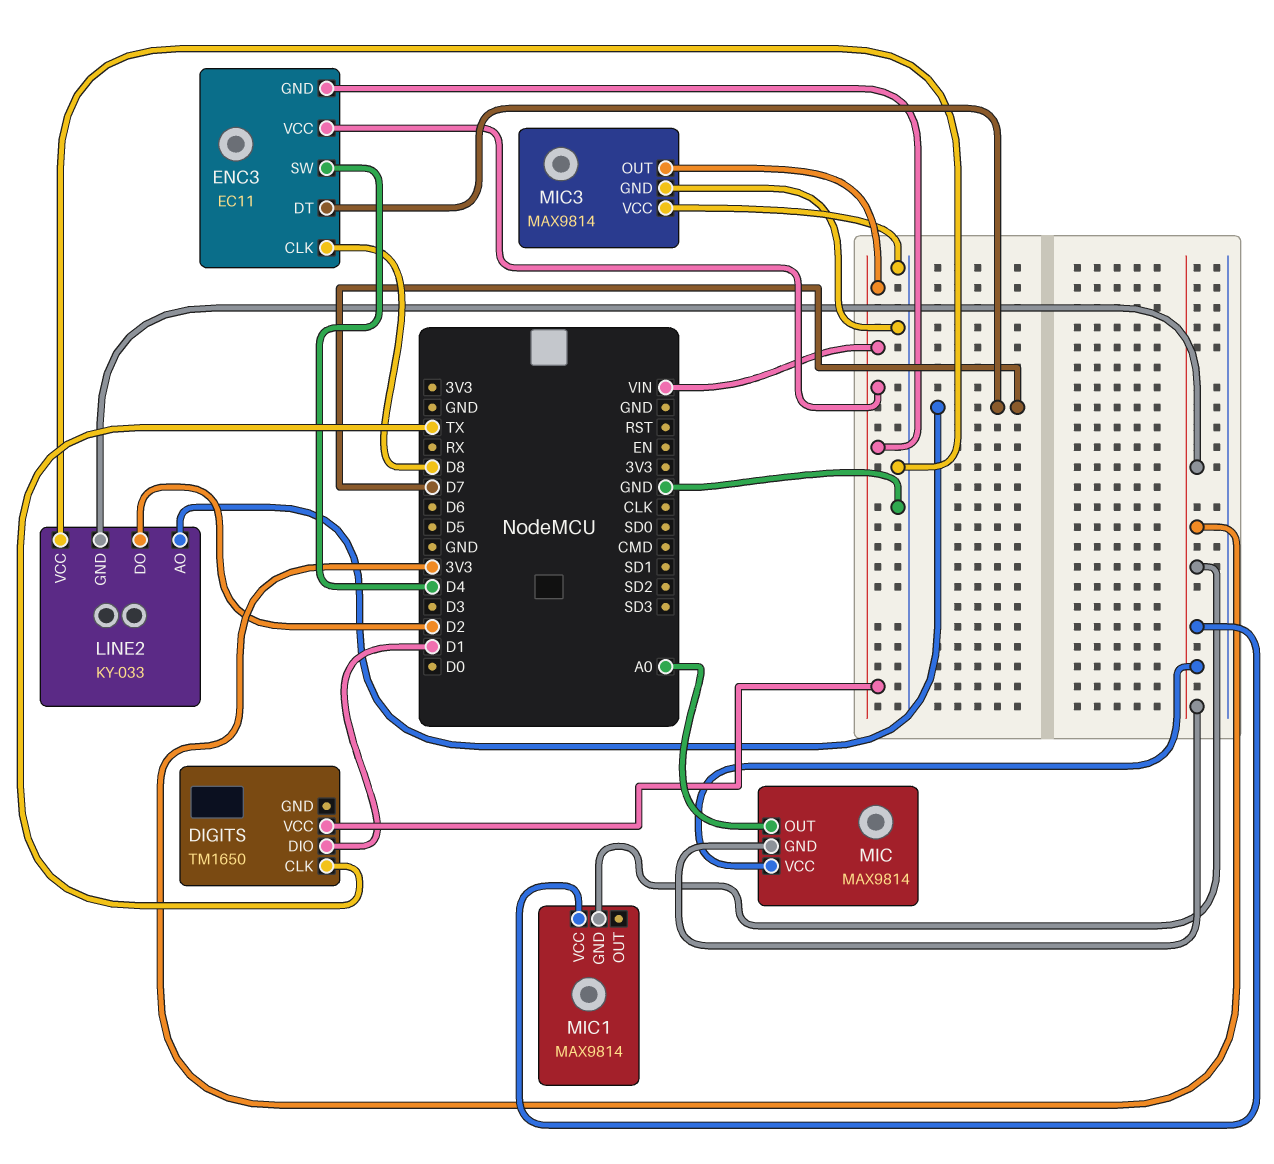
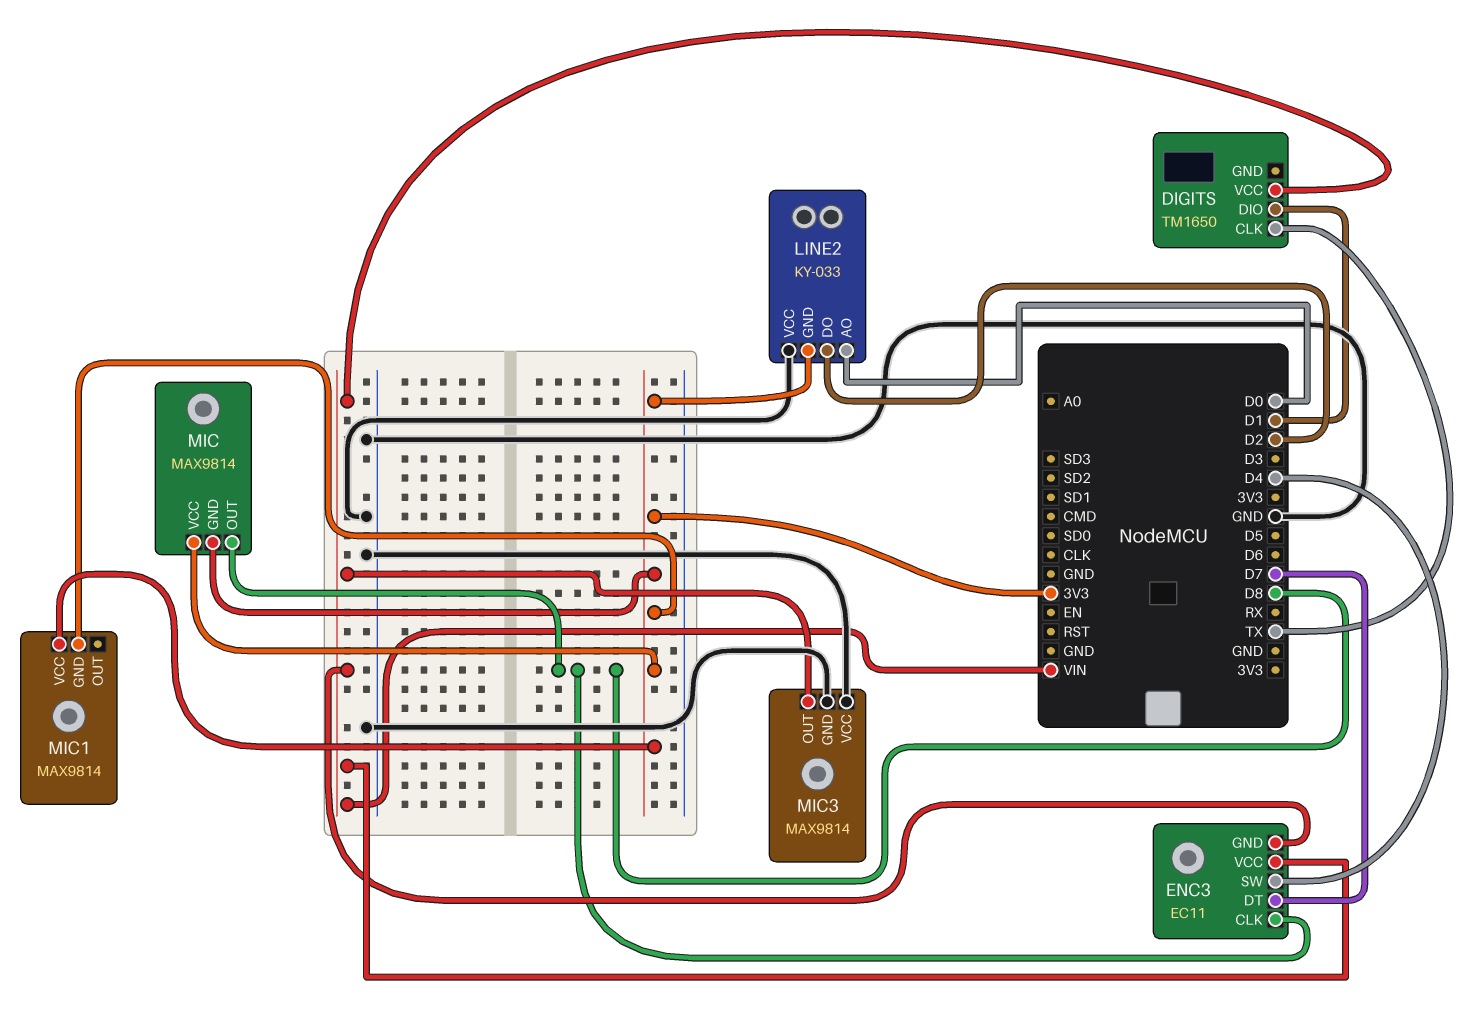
LINE2 pin AO: D7 -> D0
MIC pin OUT: A0 -> D8

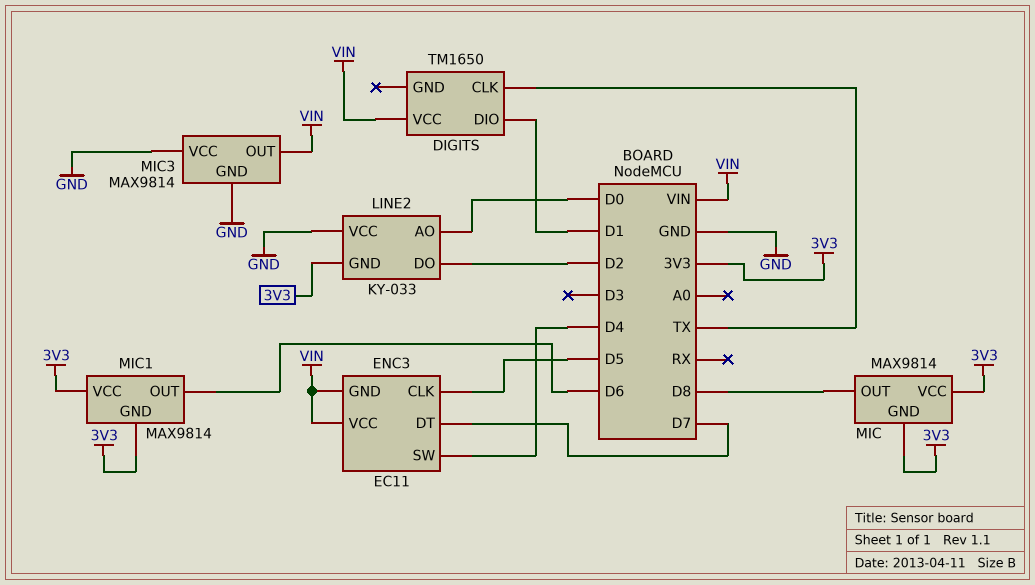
ENC3 pin CLK: D8 -> D5
MIC1 pin OUT: none -> D6

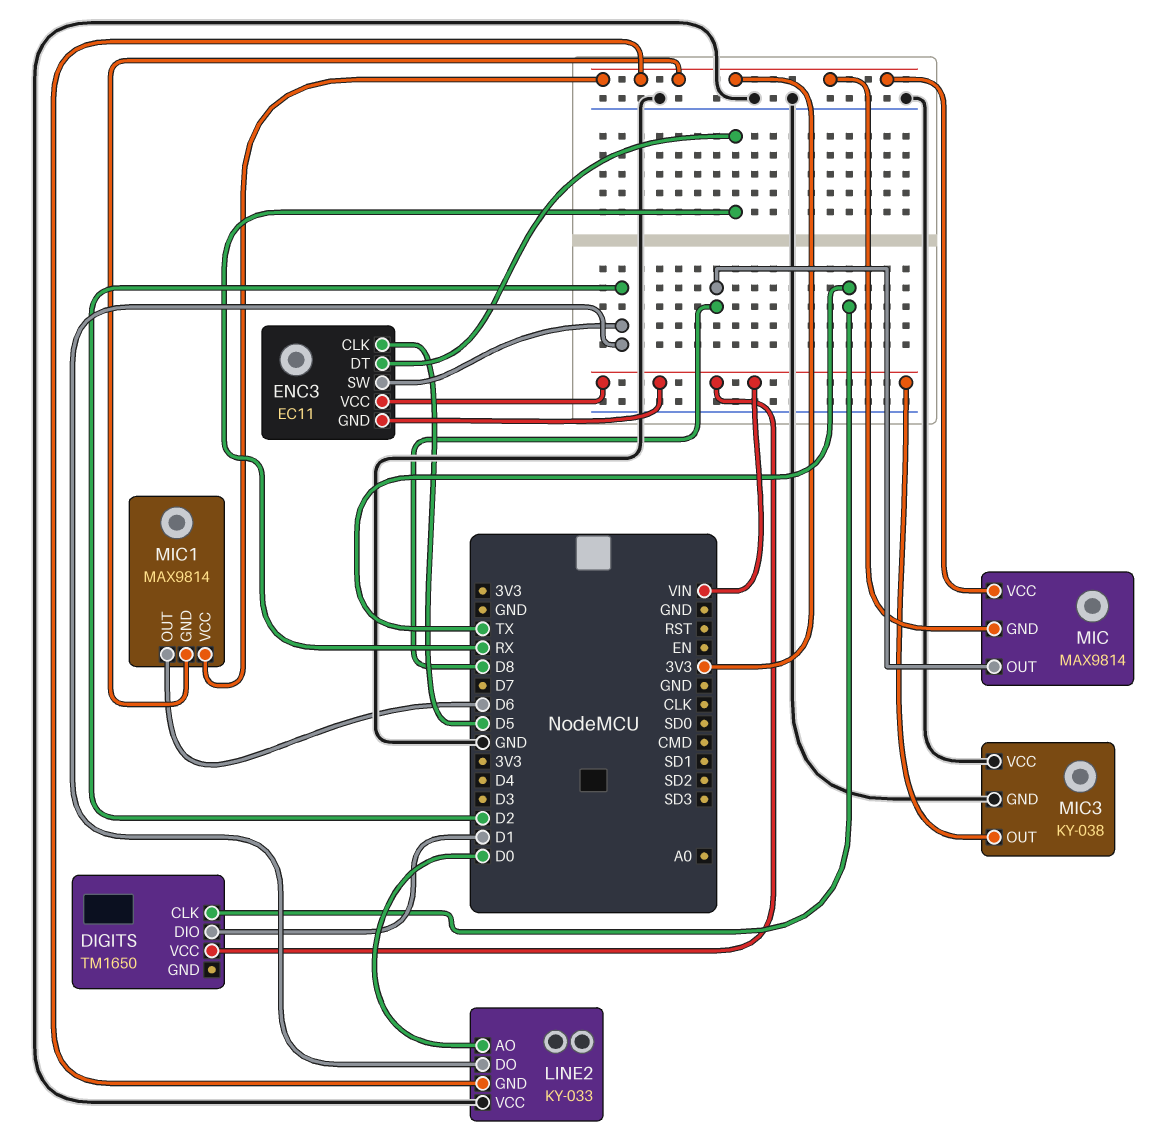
ENC3 pin DT: D7 -> RX
ENC3 pin SW: D4 -> D2
MIC3: MAX9814 -> KY-038

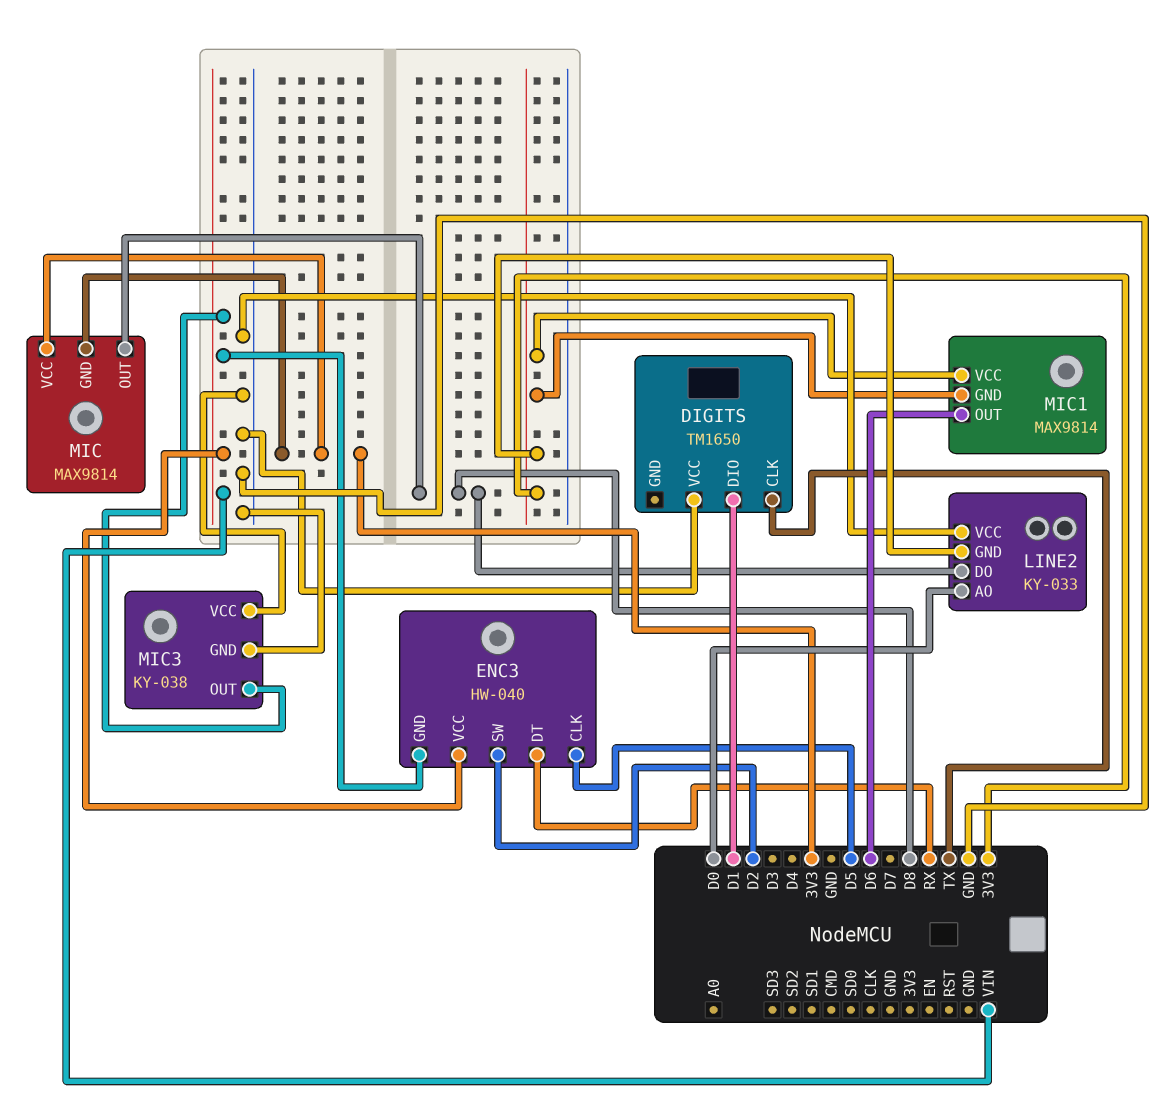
DIGITS pin VCC: VIN -> GND
ENC3: EC11 -> HW-040
LINE2 pin DO: D2 -> D8

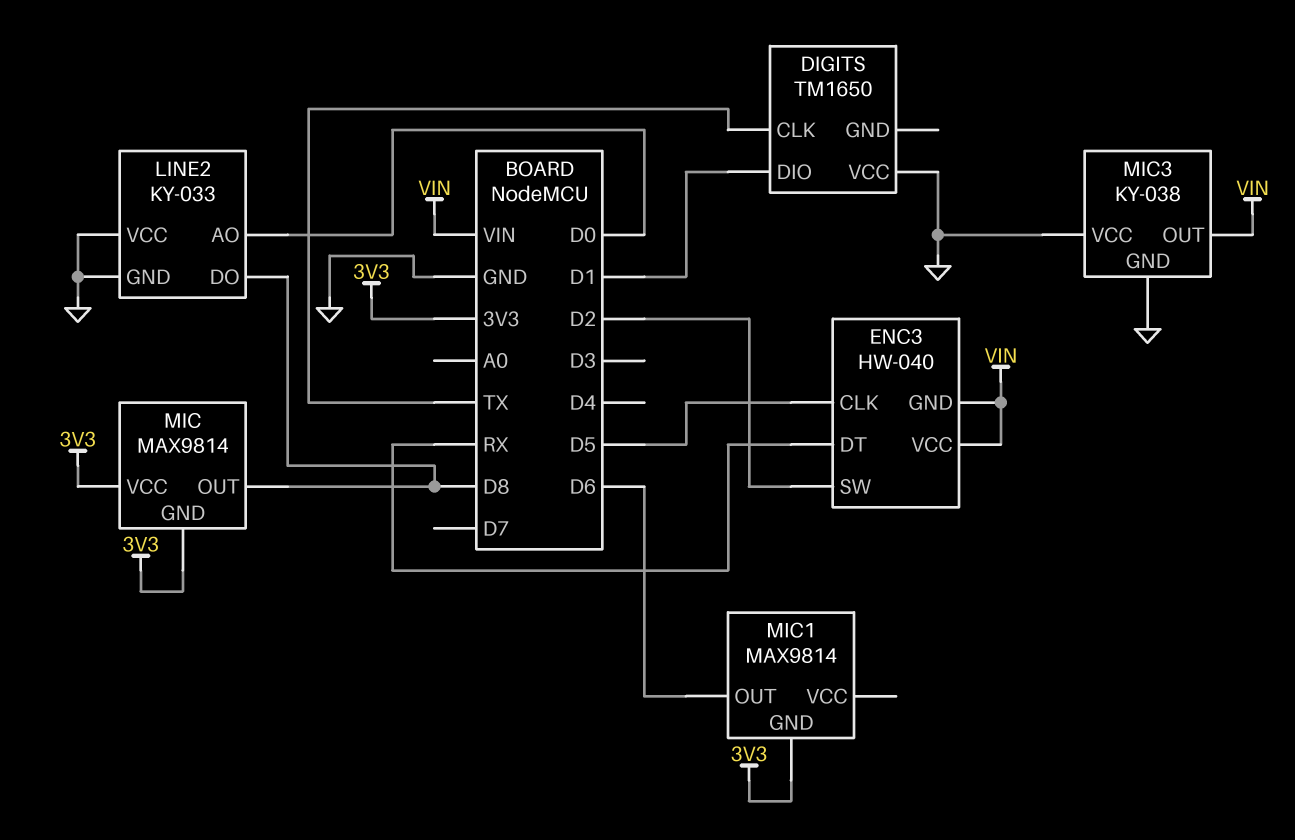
LINE2 pin GND: 3V3 -> GND
MIC1 pin VCC: 3V3 -> none

